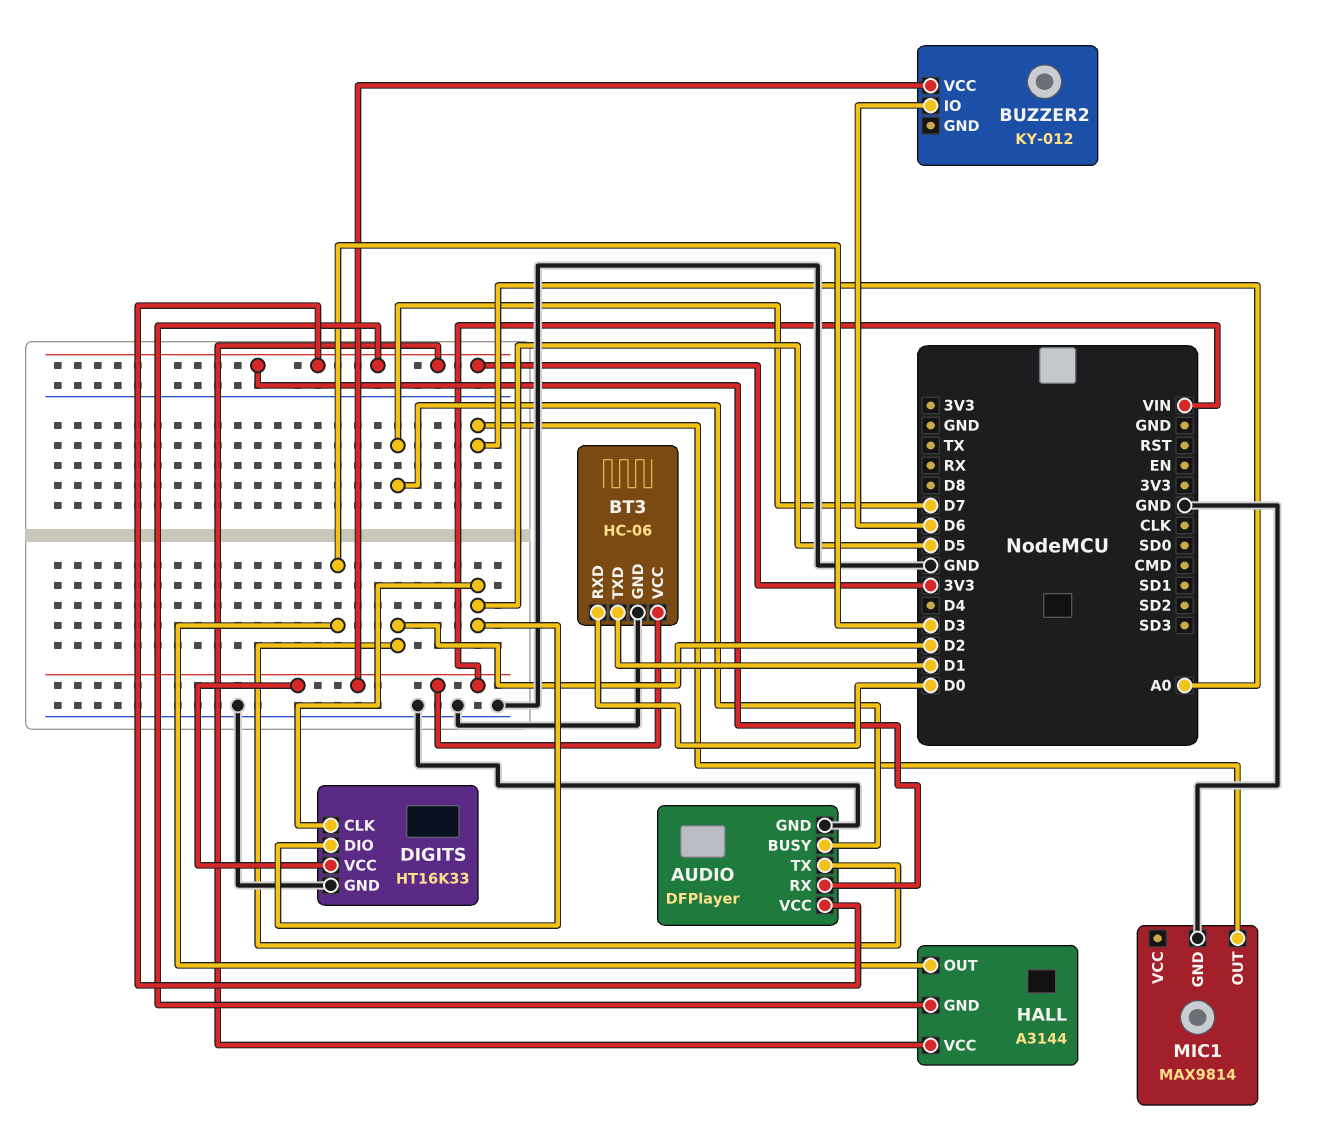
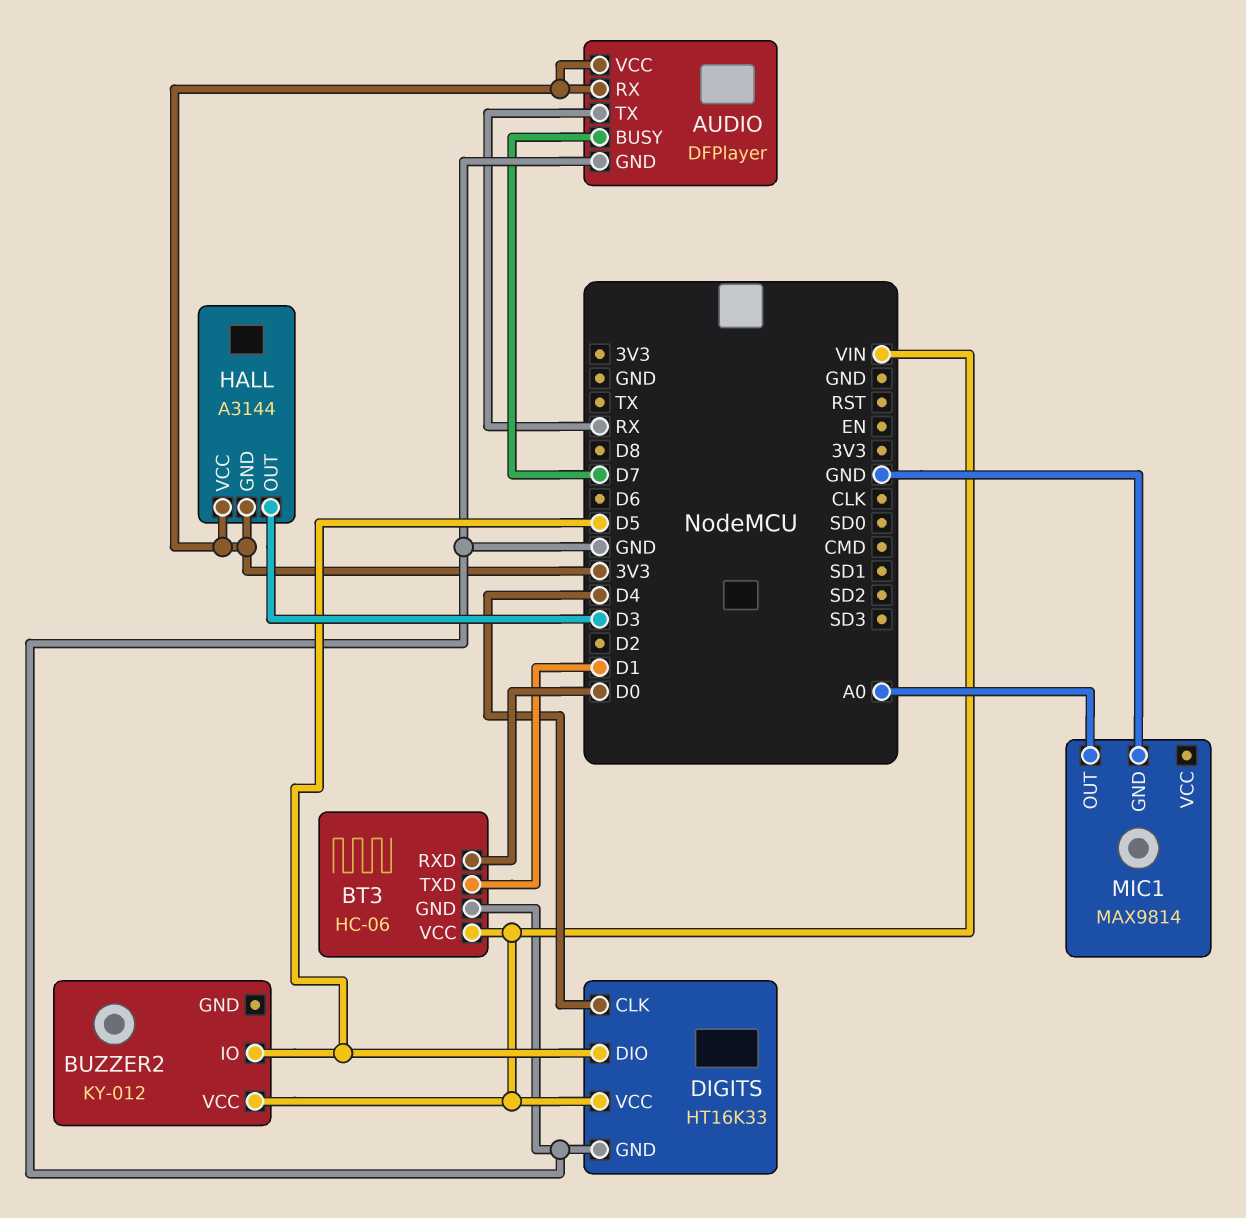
AUDIO pin TX: D2 -> RX
BUZZER2 pin IO: D6 -> D5
DIGITS pin CLK: D5 -> D4

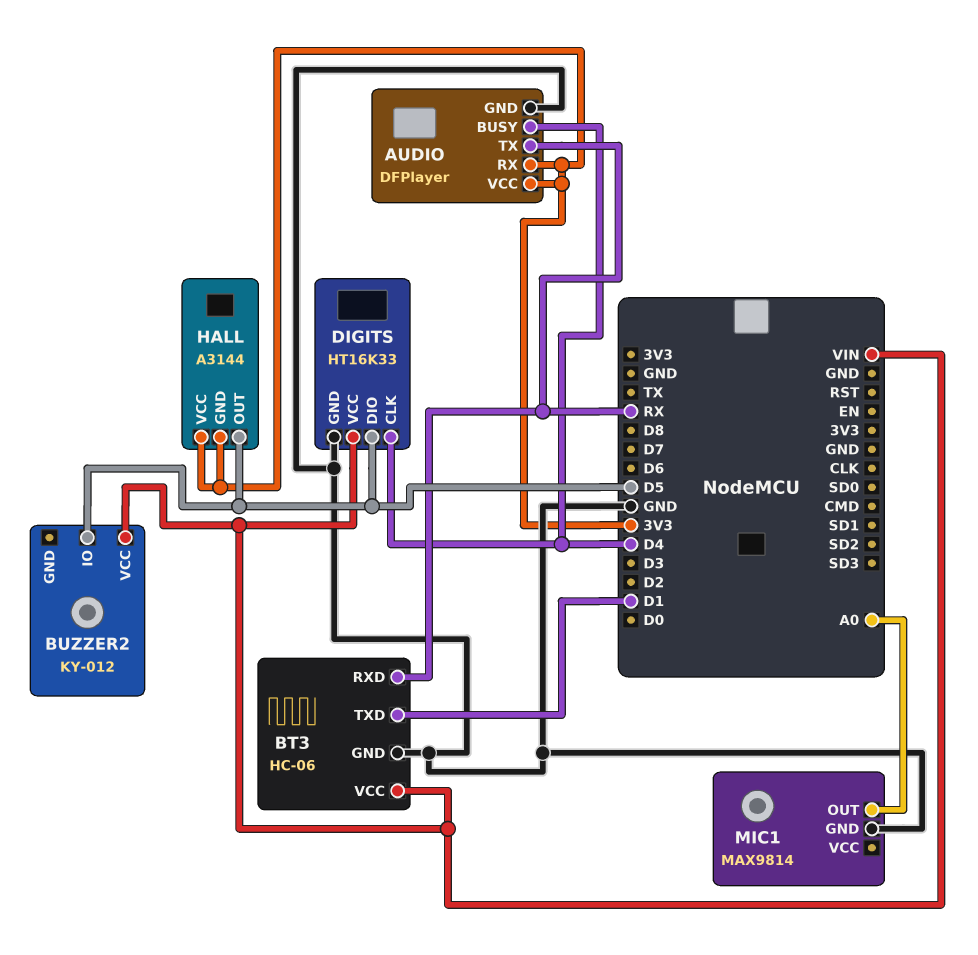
AUDIO pin BUSY: D7 -> D4
BT3 pin RXD: D0 -> RX
HALL pin OUT: D3 -> D5

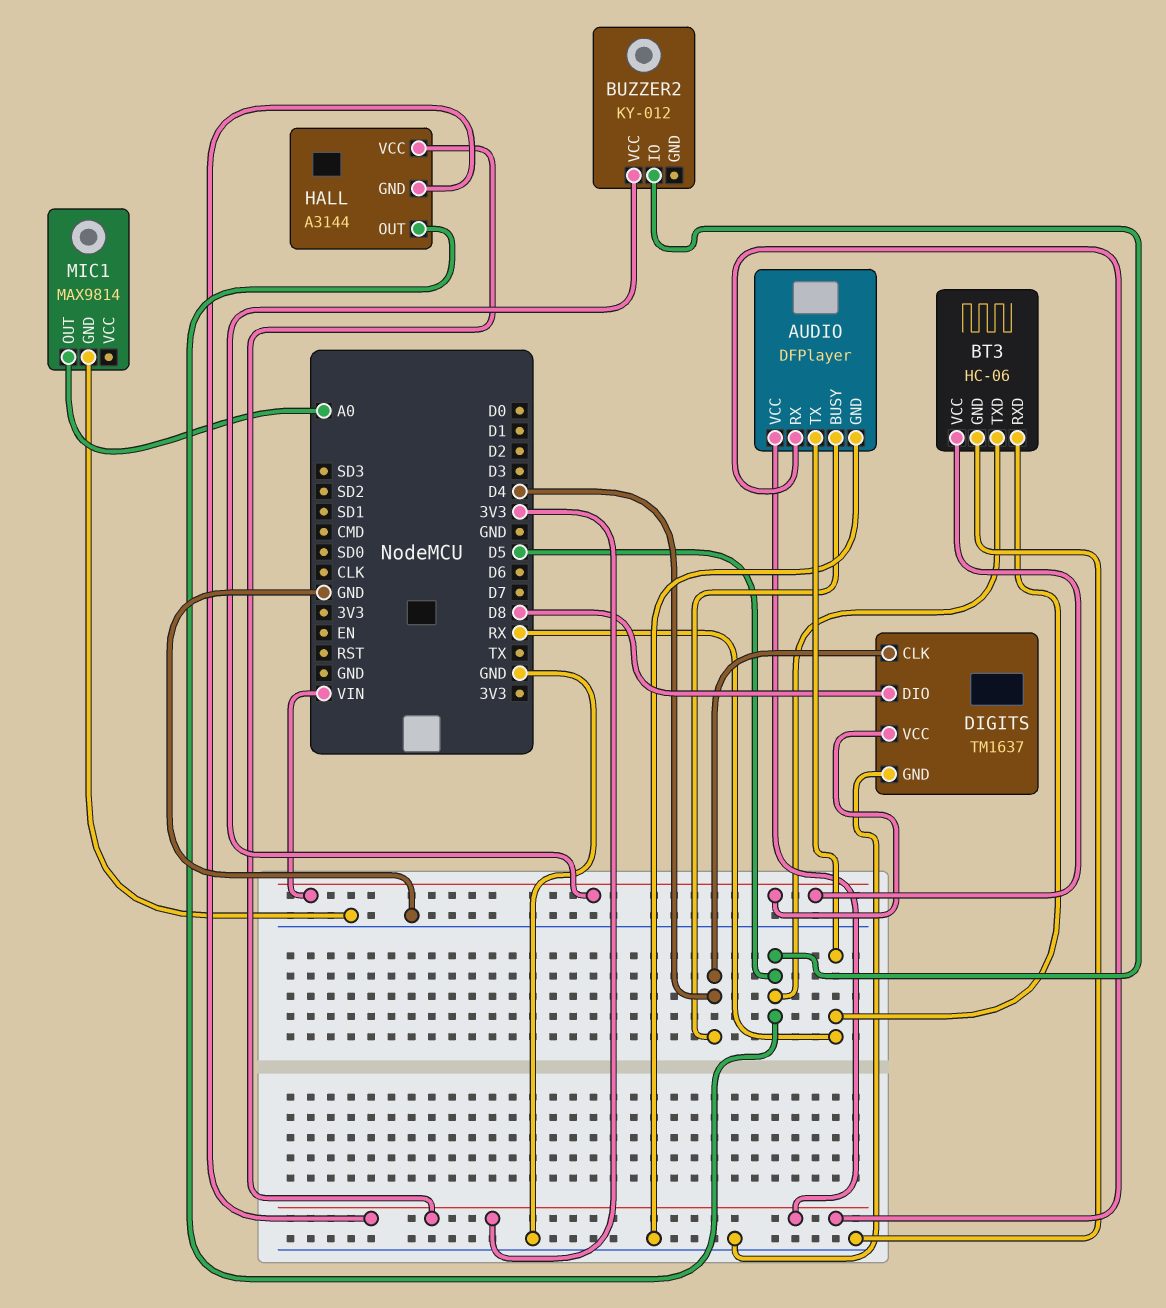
BT3 pin TXD: D1 -> D5
DIGITS: HT16K33 -> TM1637
DIGITS pin DIO: D5 -> D8

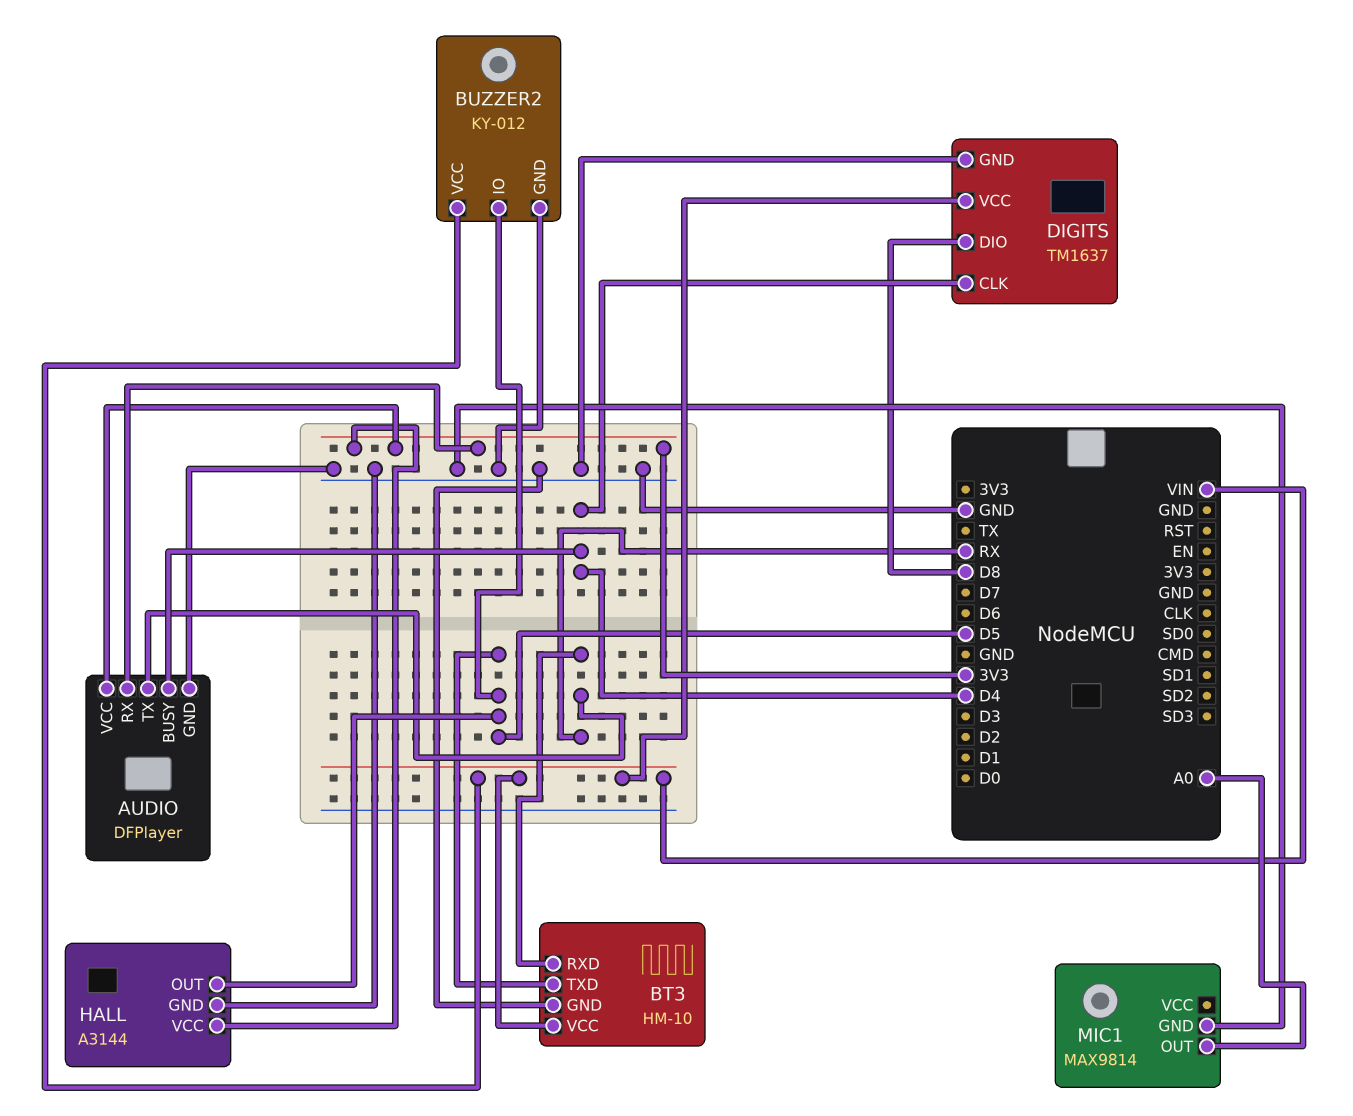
BT3: HC-06 -> HM-10
BUZZER2 pin GND: none -> GND
HALL pin GND: 3V3 -> GND

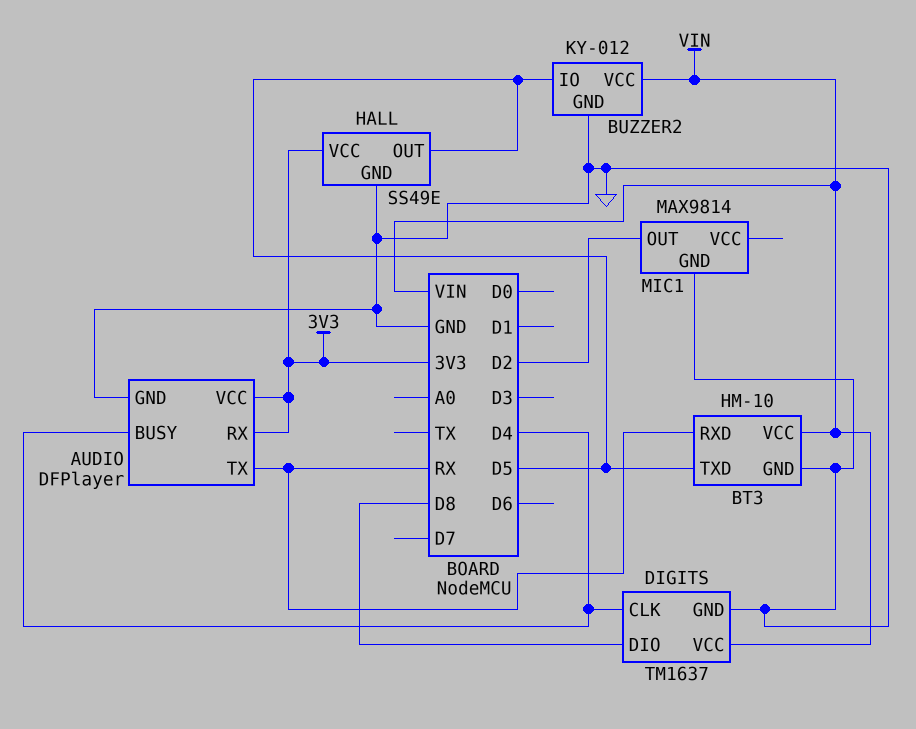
HALL: A3144 -> SS49E
MIC1 pin OUT: A0 -> D2

